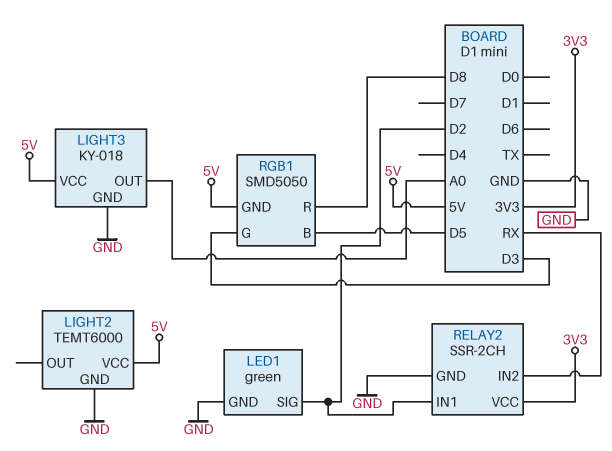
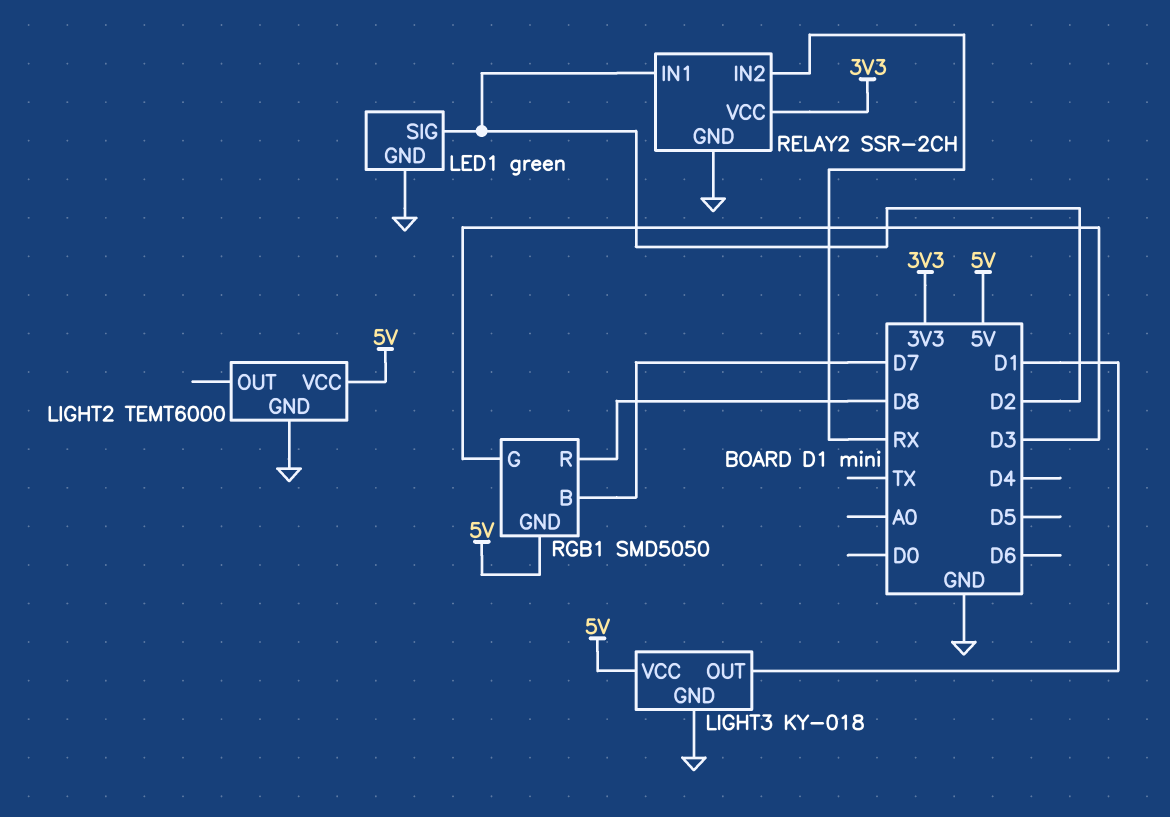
LIGHT3 pin OUT: A0 -> D1
RGB1 pin B: D5 -> D7

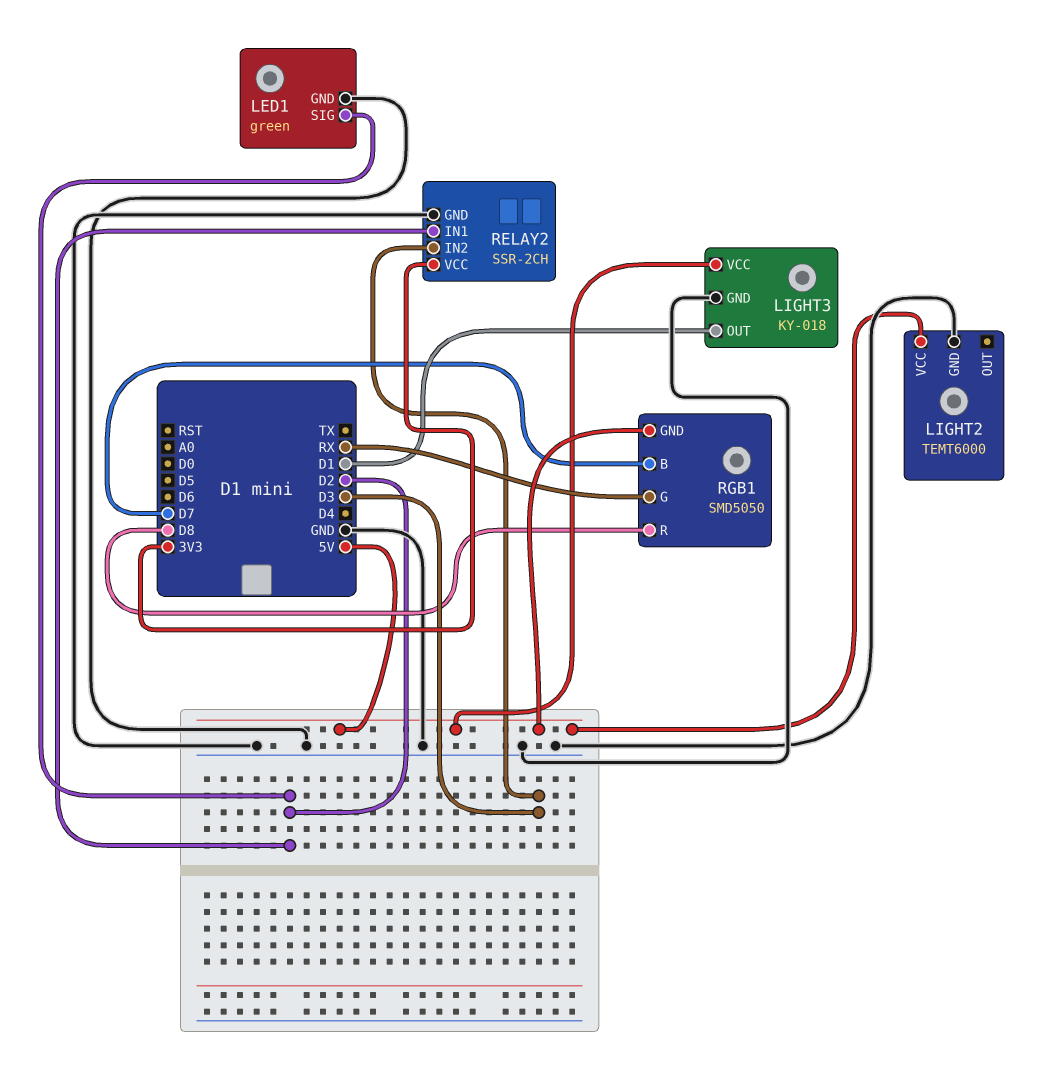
RELAY2 pin IN2: RX -> D3
RGB1 pin G: D3 -> RX

